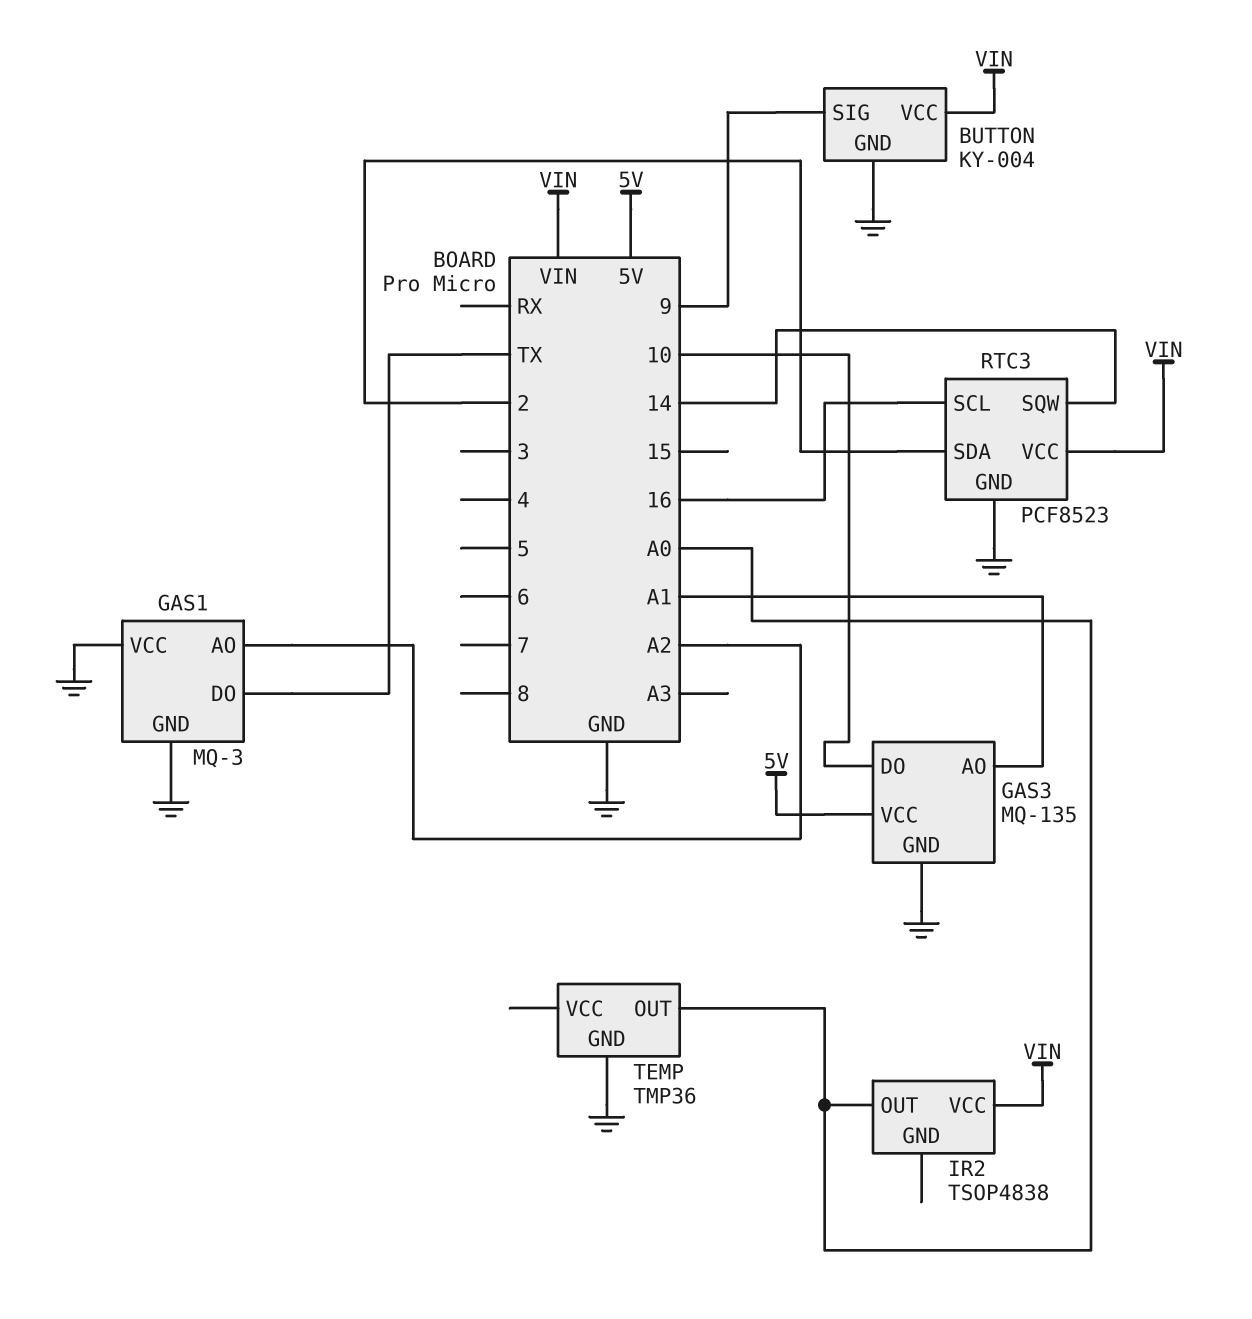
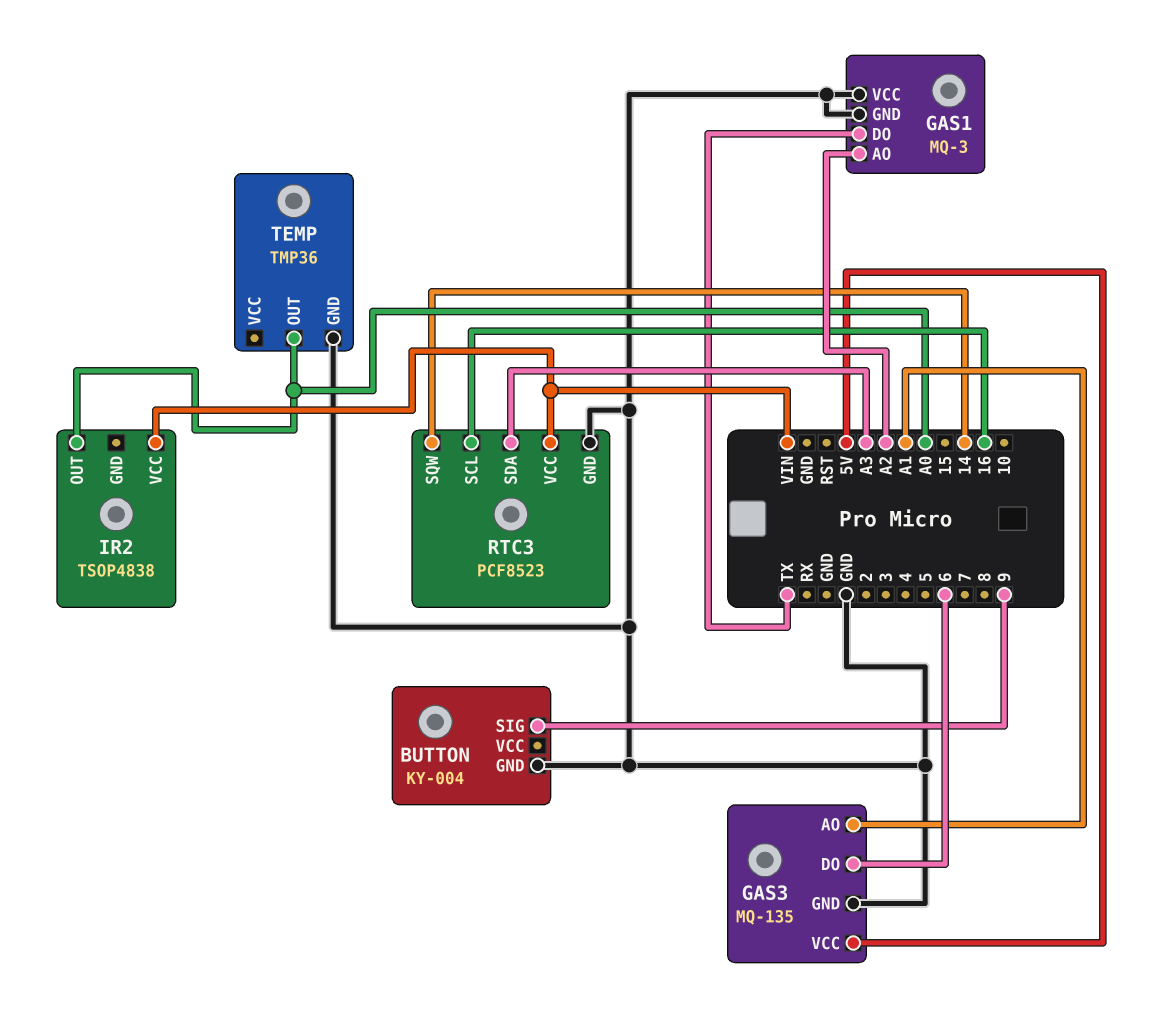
BUTTON pin VCC: VIN -> none
GAS3 pin DO: 10 -> 6
RTC3 pin SDA: 2 -> A3

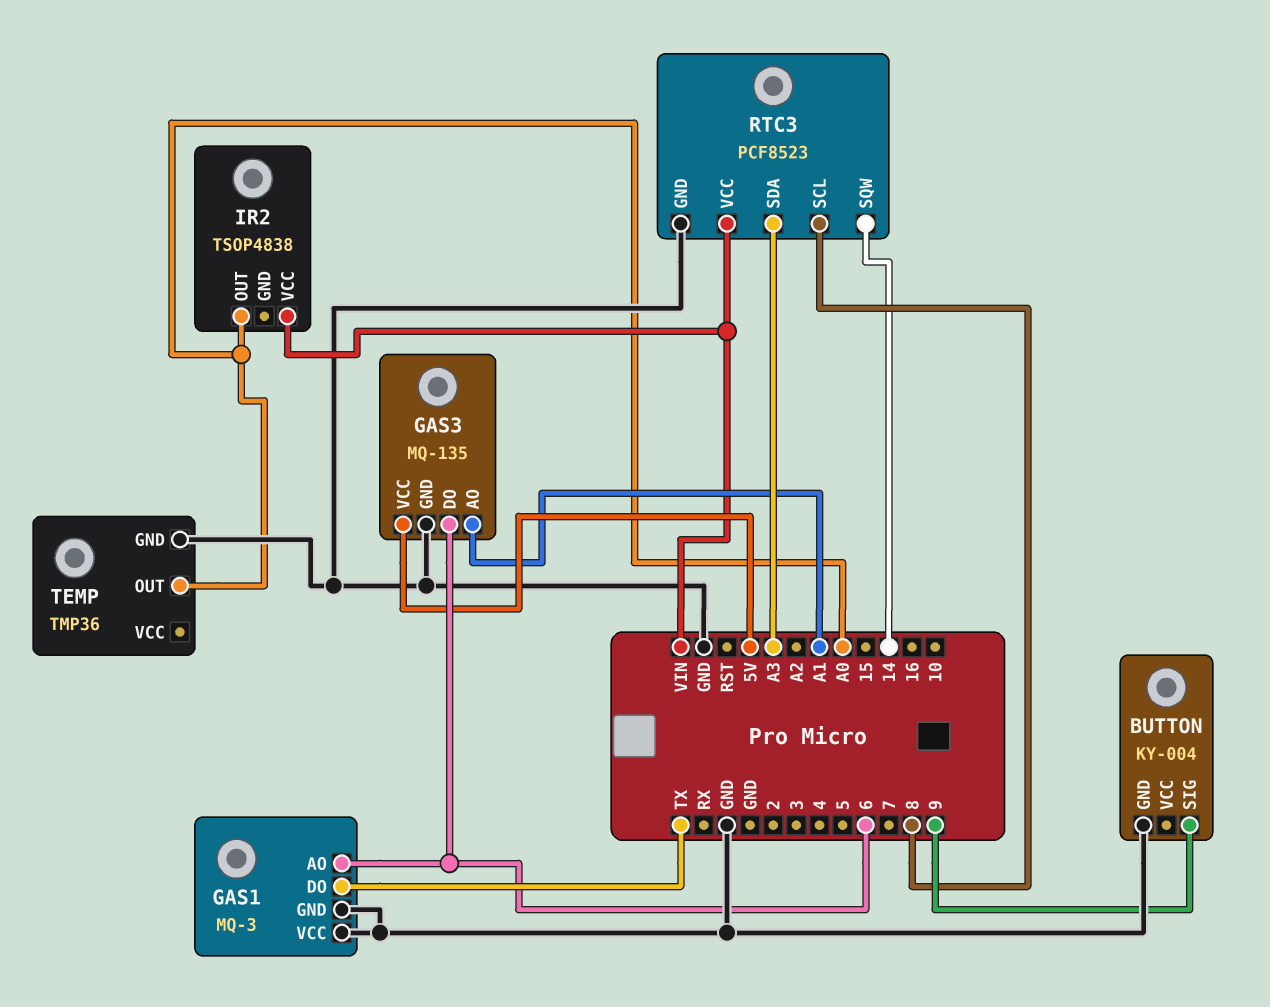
GAS1 pin AO: A2 -> 6
RTC3 pin SCL: 16 -> 8

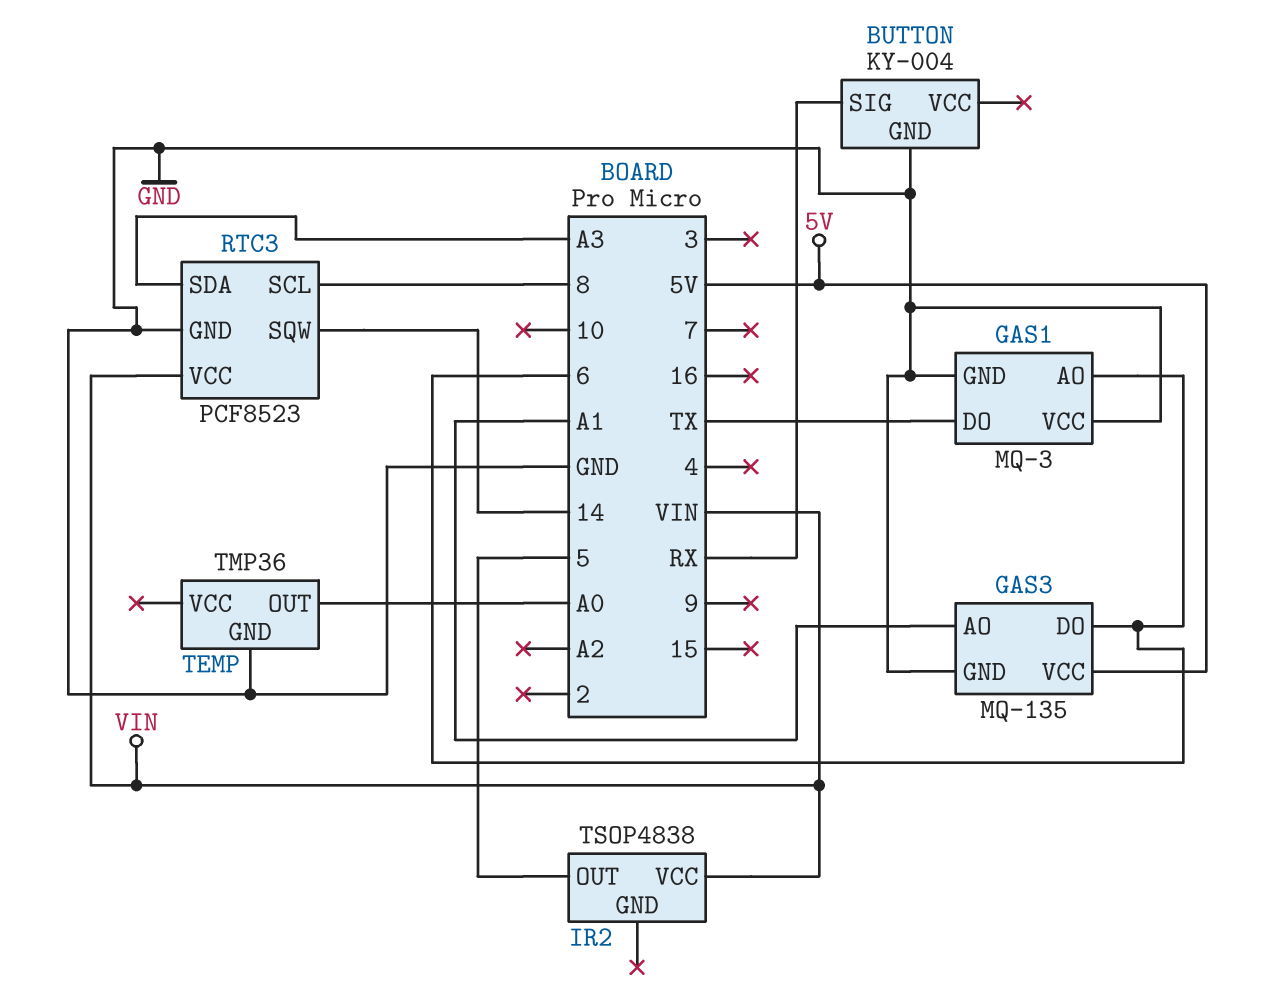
BUTTON pin SIG: 9 -> RX
IR2 pin OUT: A0 -> 5

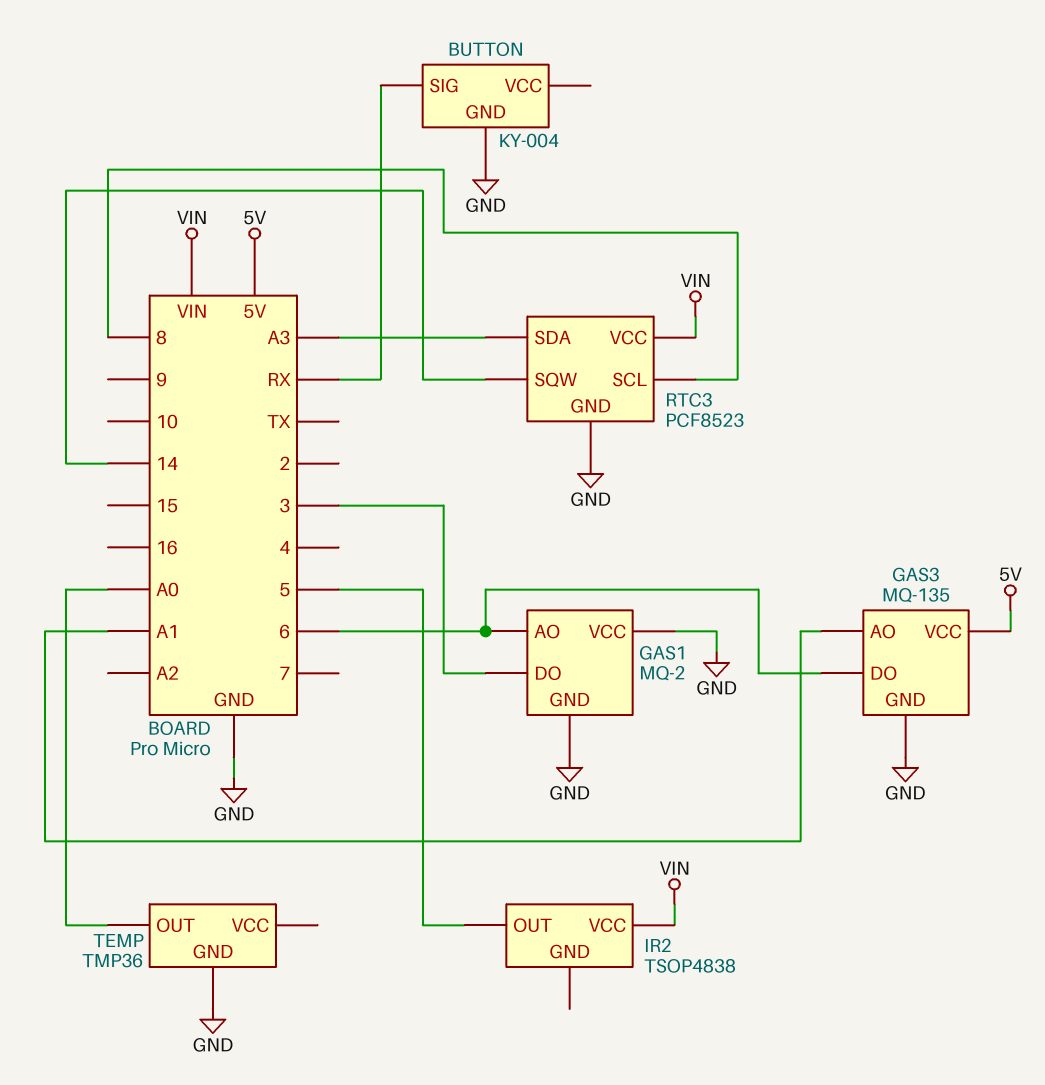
GAS1: MQ-3 -> MQ-2
GAS1 pin DO: TX -> 3

